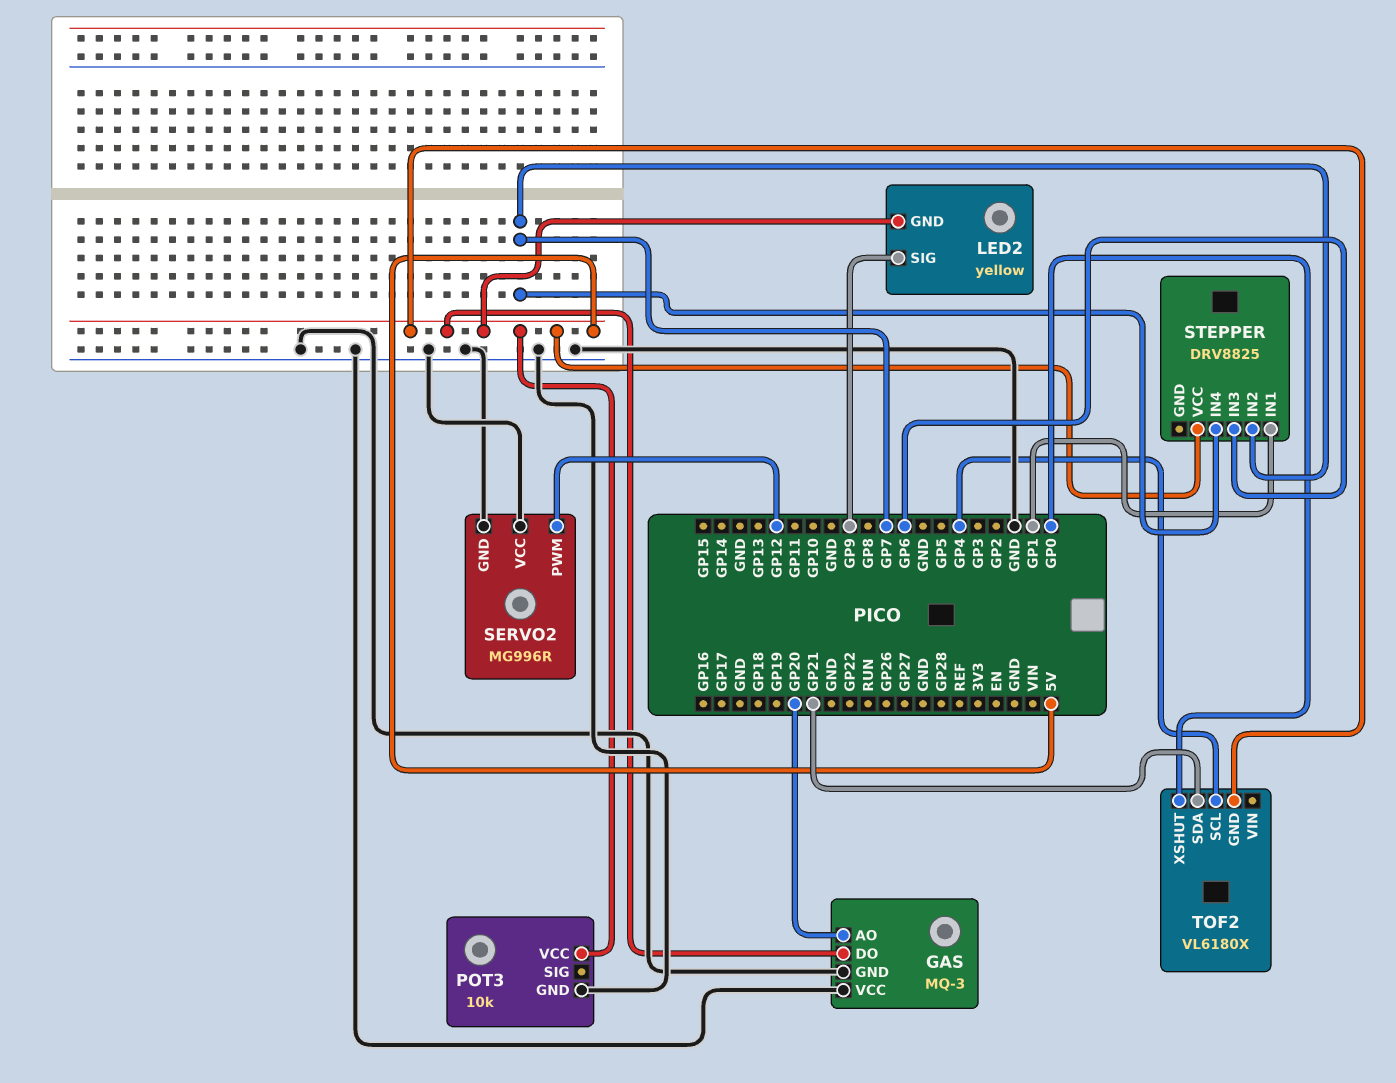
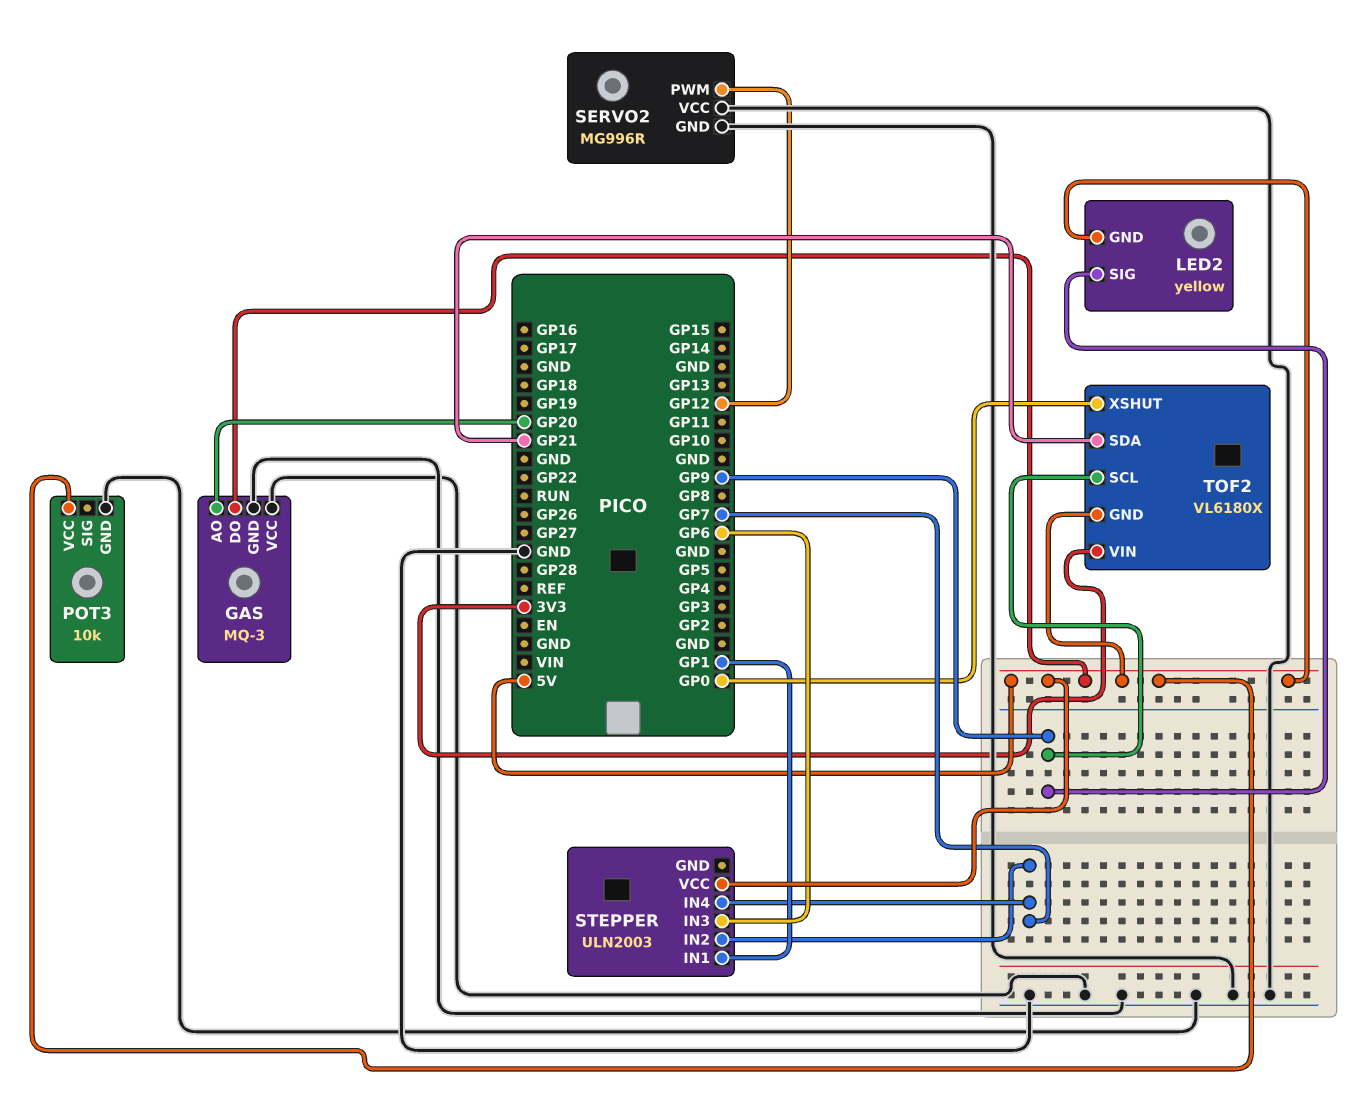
STEPPER: DRV8825 -> ULN2003
TOF2 pin SCL: GP4 -> GP9
TOF2 pin VIN: none -> 3V3

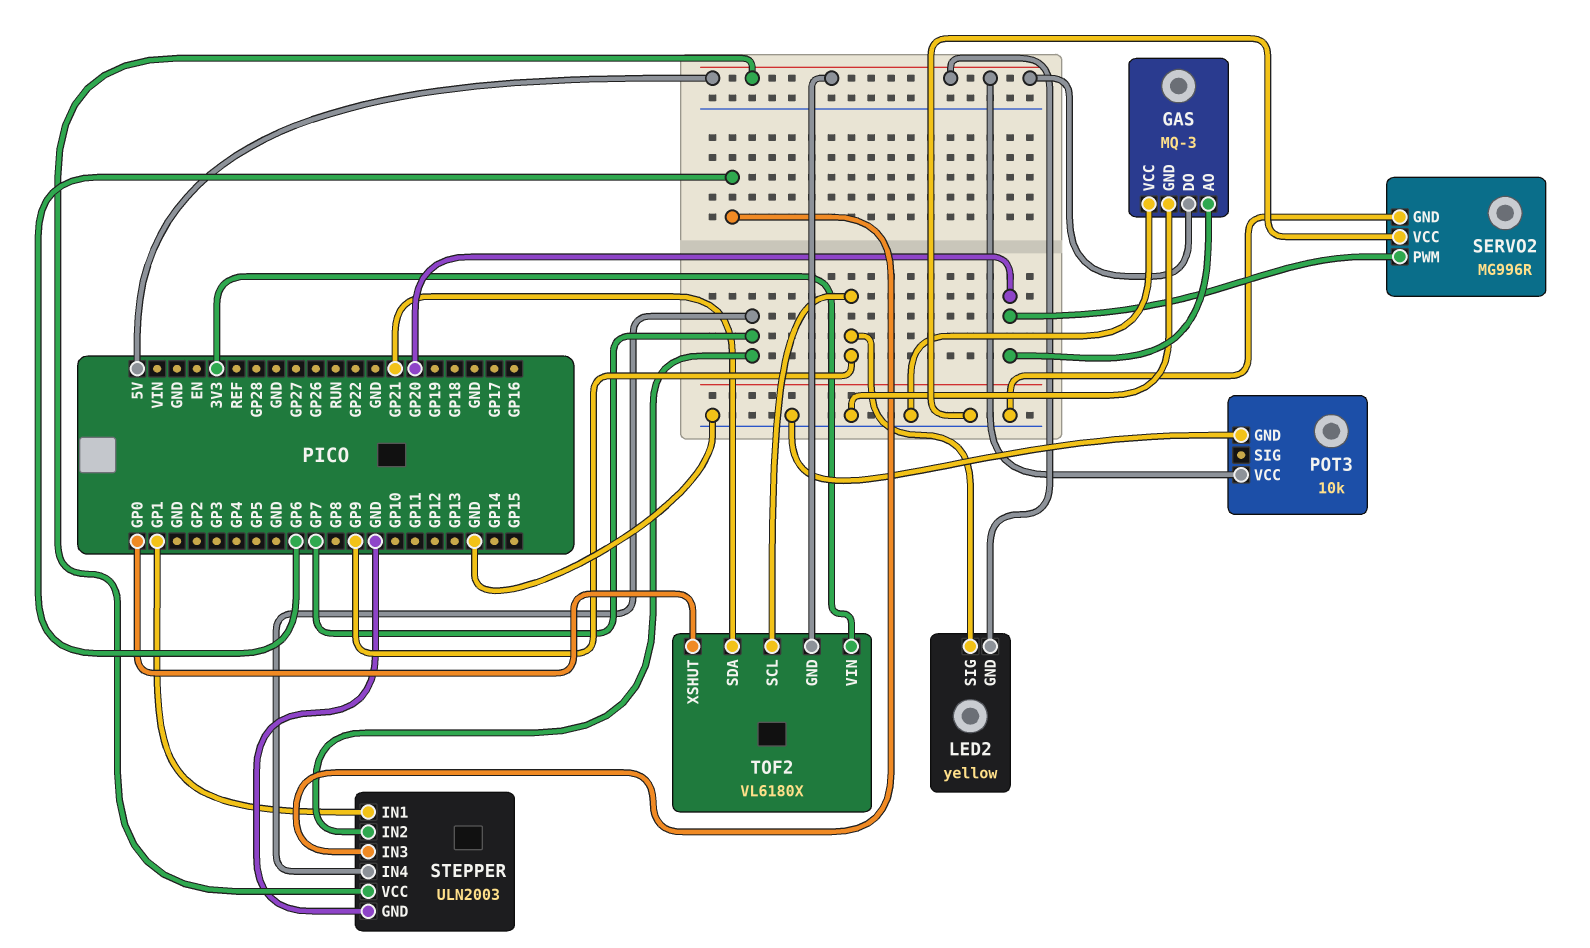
SERVO2 pin PWM: GP12 -> GP20
STEPPER pin GND: none -> GND

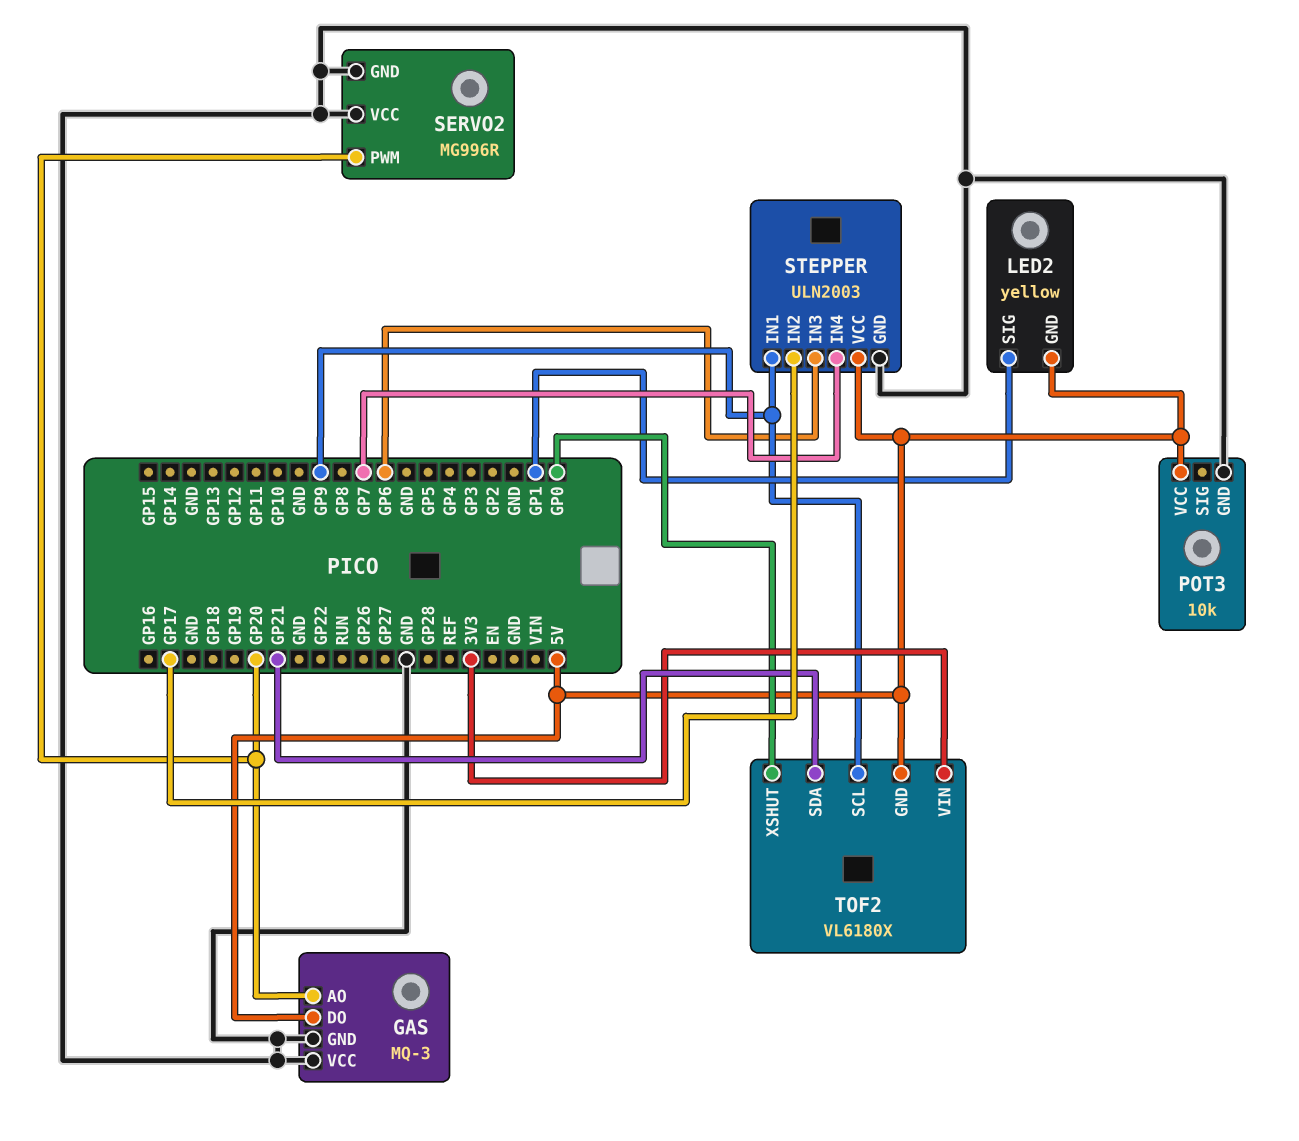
LED2 pin SIG: GP9 -> GP1
STEPPER pin IN1: GP1 -> GP9
STEPPER pin IN2: GP7 -> GP17

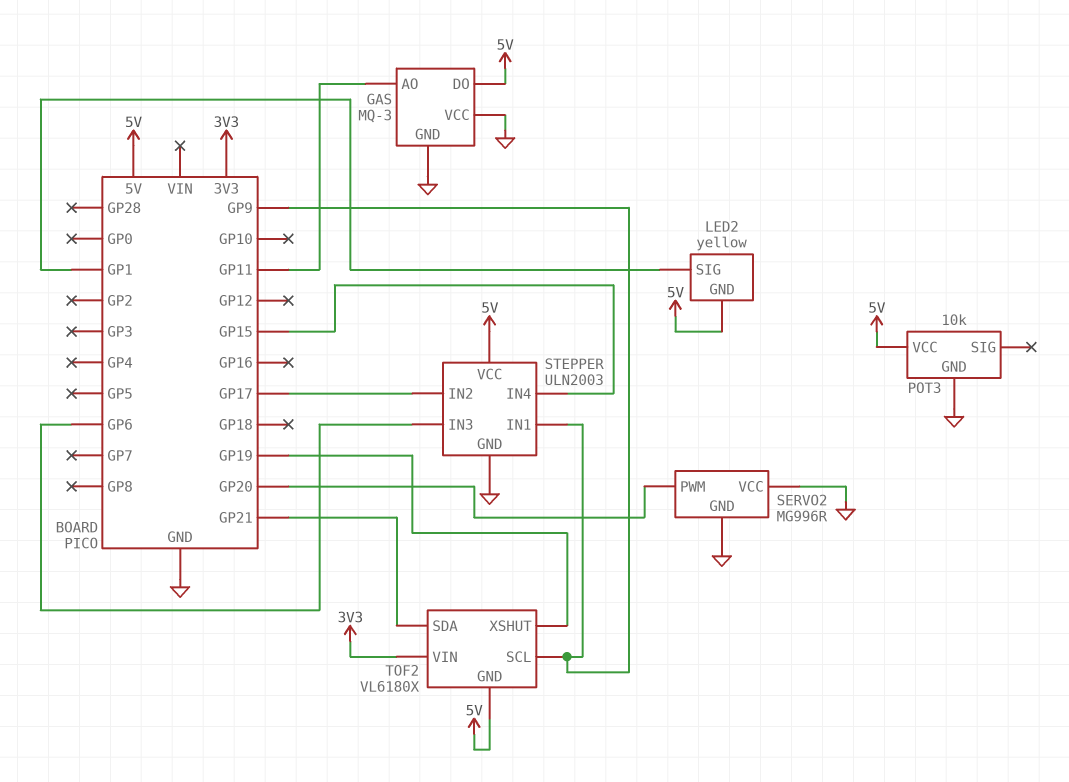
GAS pin AO: GP20 -> GP11
STEPPER pin IN4: GP7 -> GP15
TOF2 pin XSHUT: GP0 -> GP19

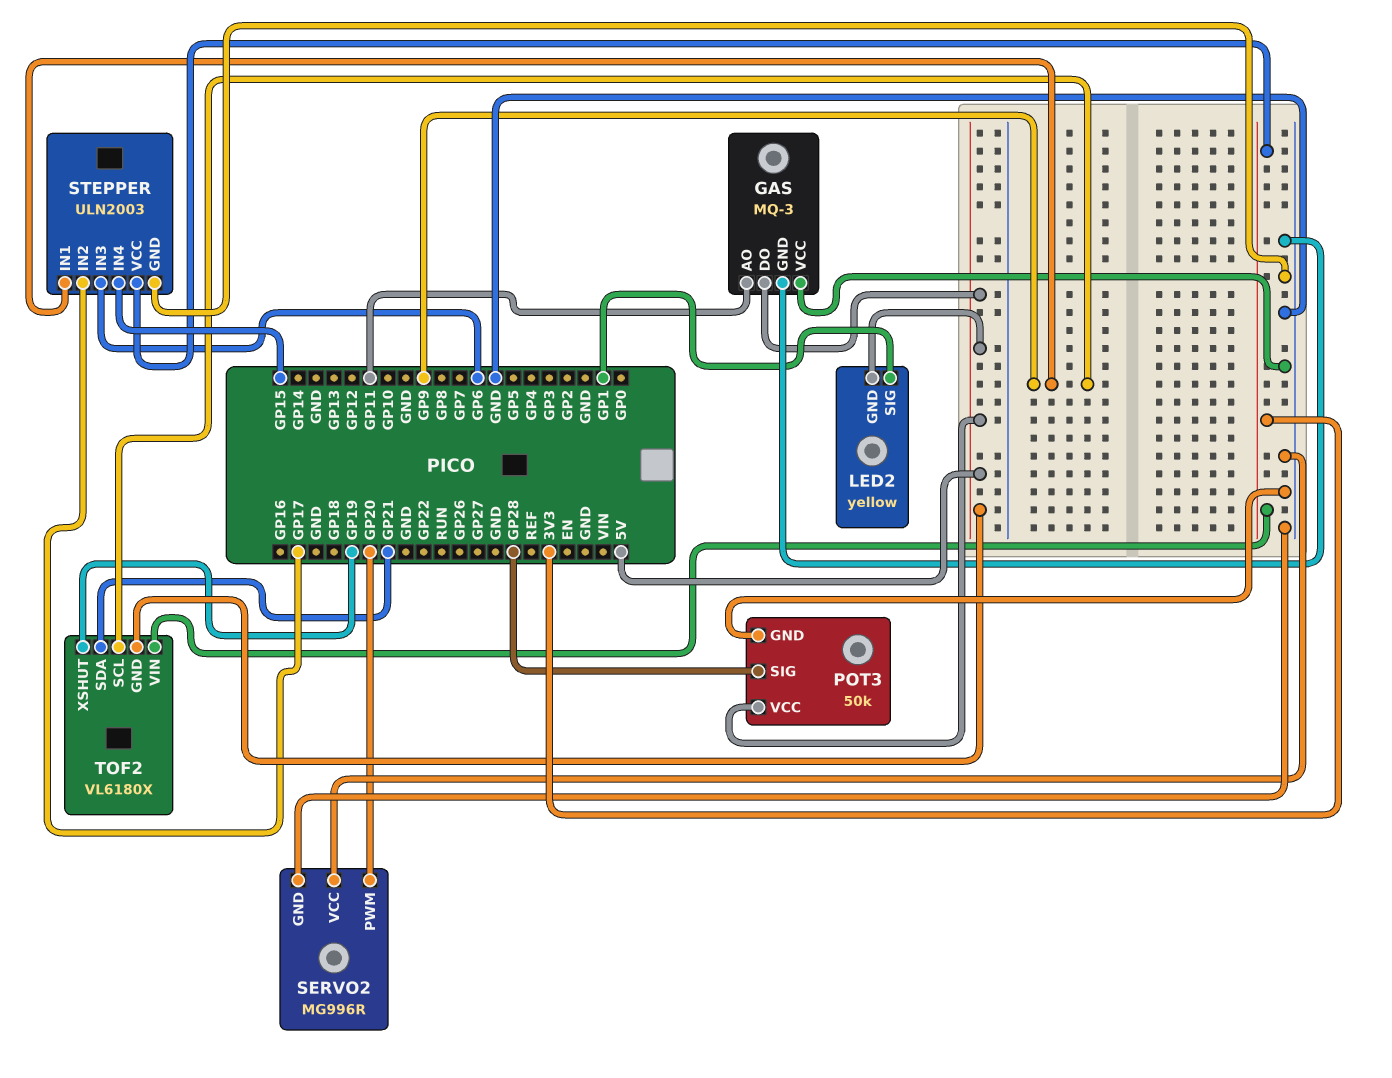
POT3: 10k -> 50k
POT3 pin SIG: none -> GP28
STEPPER pin VCC: 5V -> 3V3

